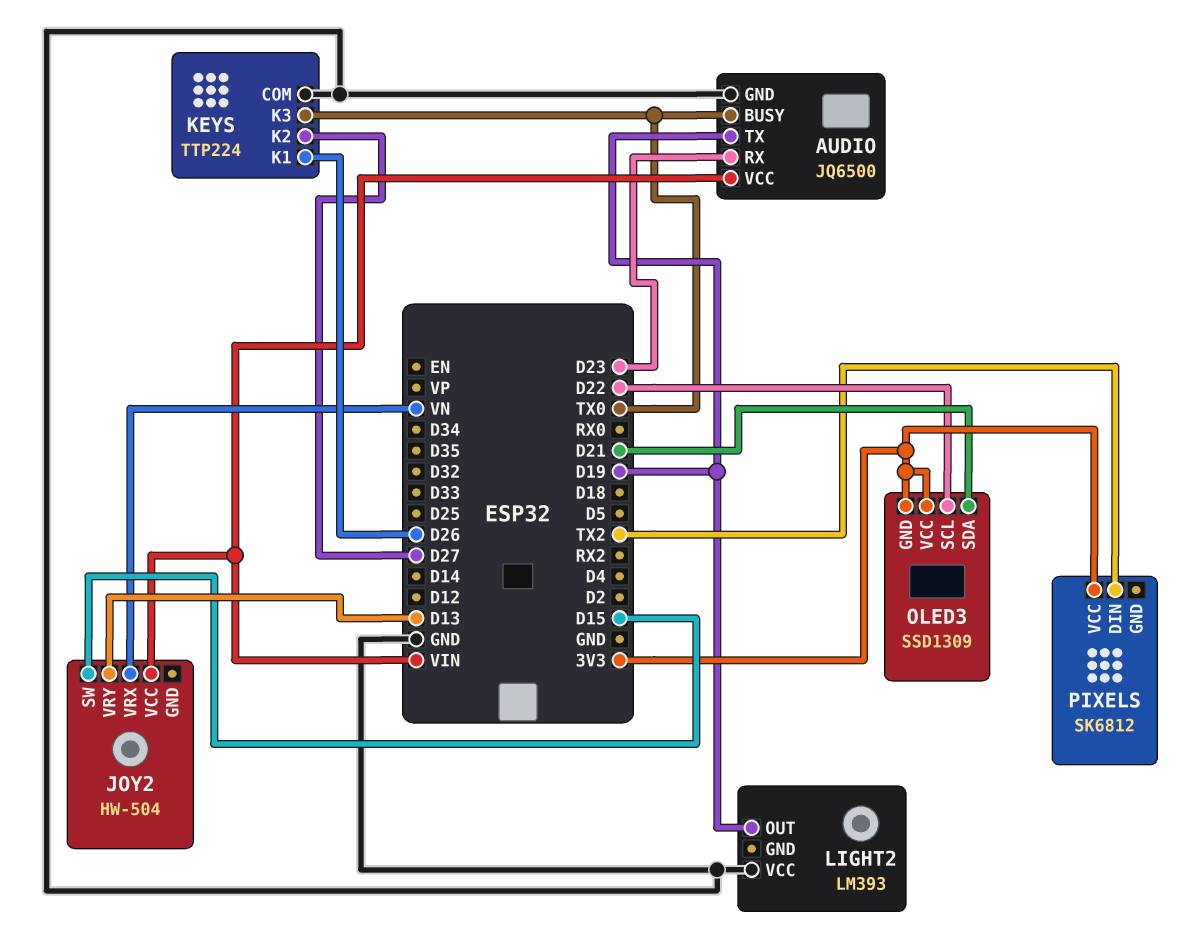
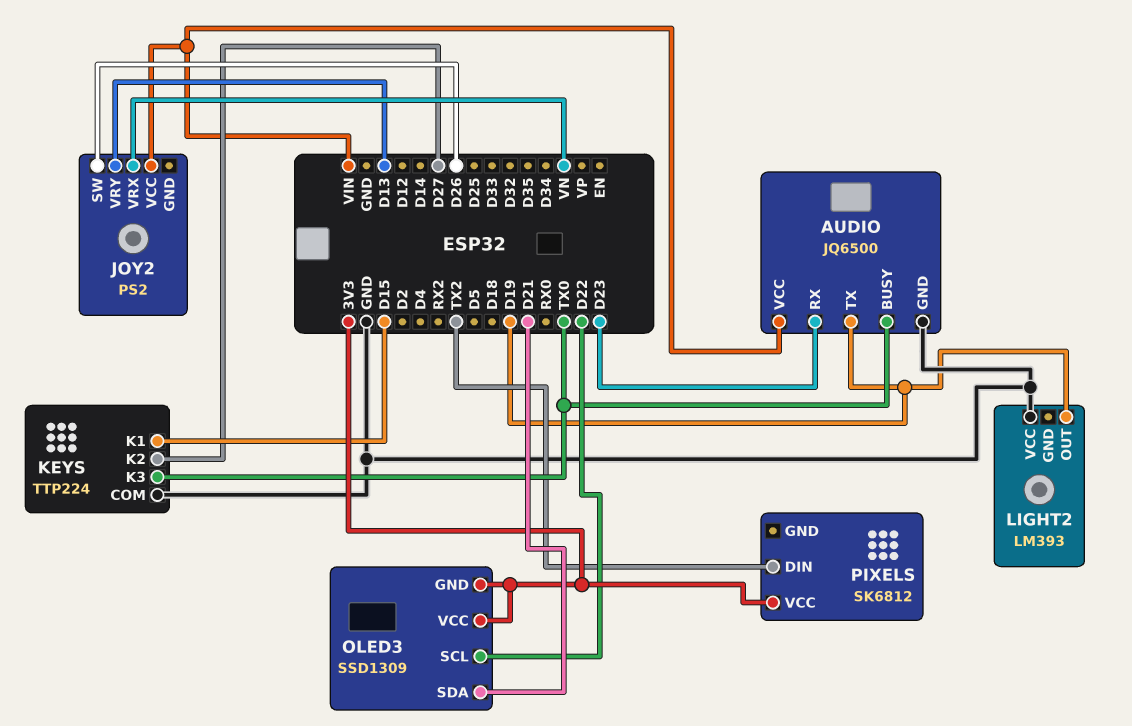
JOY2: HW-504 -> PS2
JOY2 pin SW: D15 -> D26
KEYS pin K1: D26 -> D15

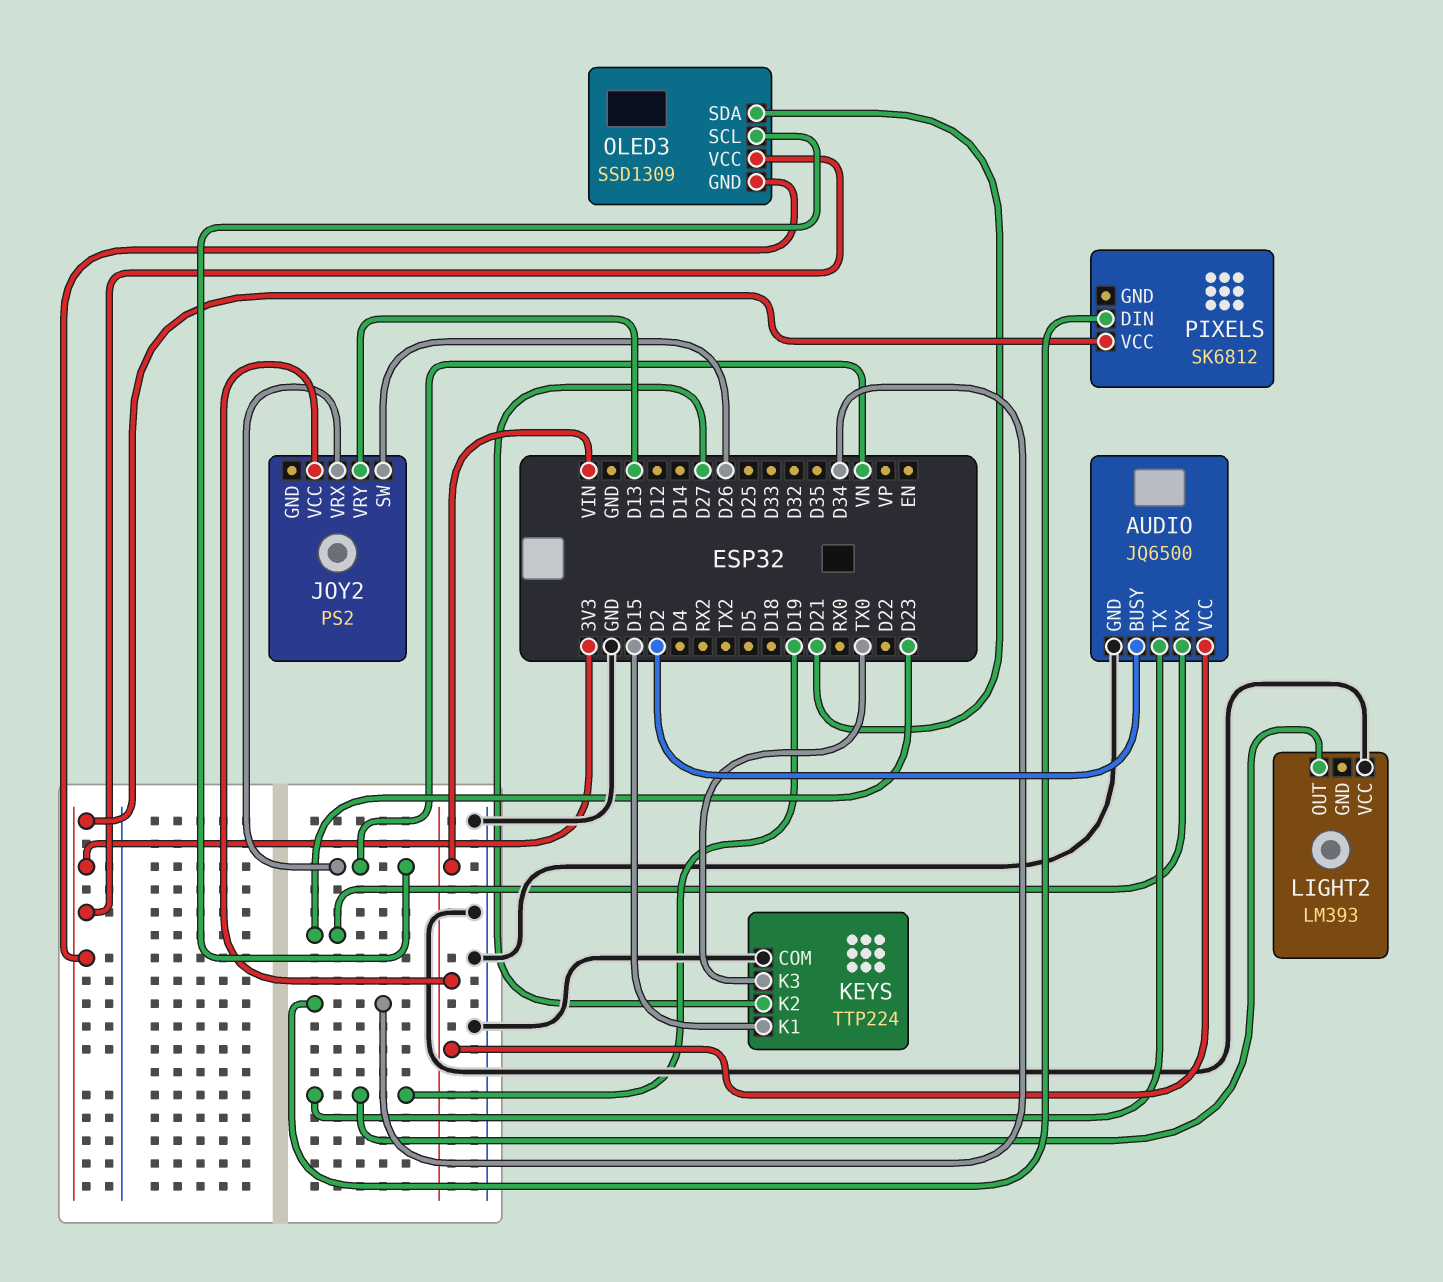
AUDIO pin BUSY: TX0 -> D2
OLED3 pin SCL: D22 -> VN
PIXELS pin DIN: TX2 -> D34

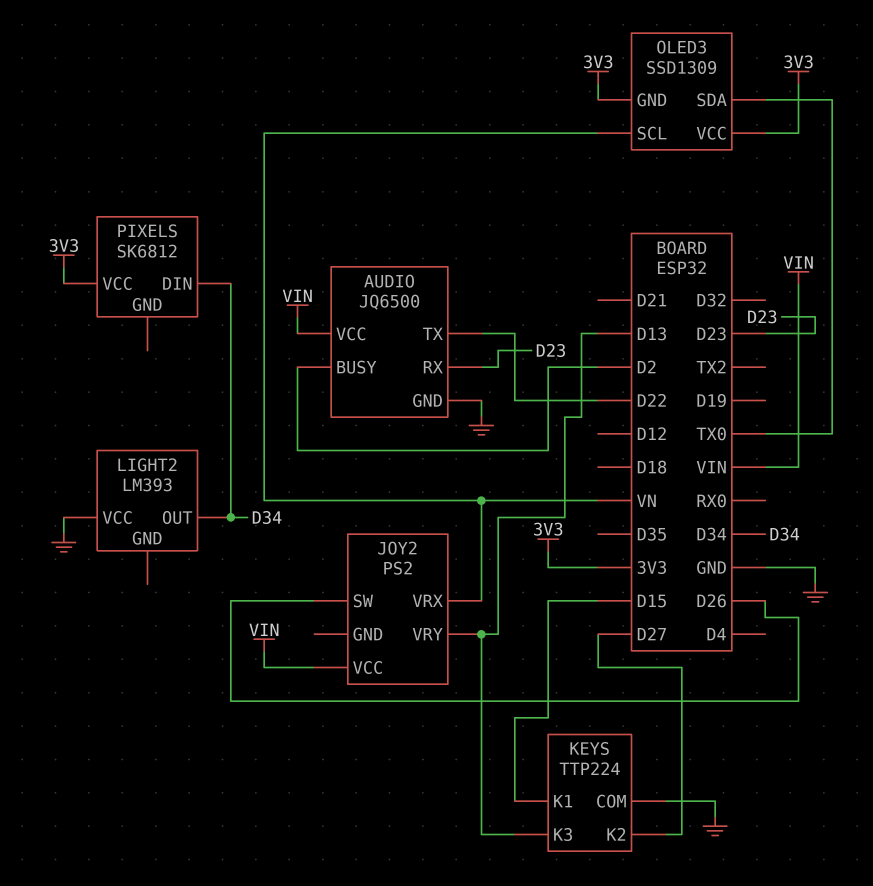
AUDIO pin TX: D19 -> D22
KEYS pin K3: TX0 -> D13
LIGHT2 pin OUT: D19 -> D34
OLED3 pin SDA: D21 -> TX0

